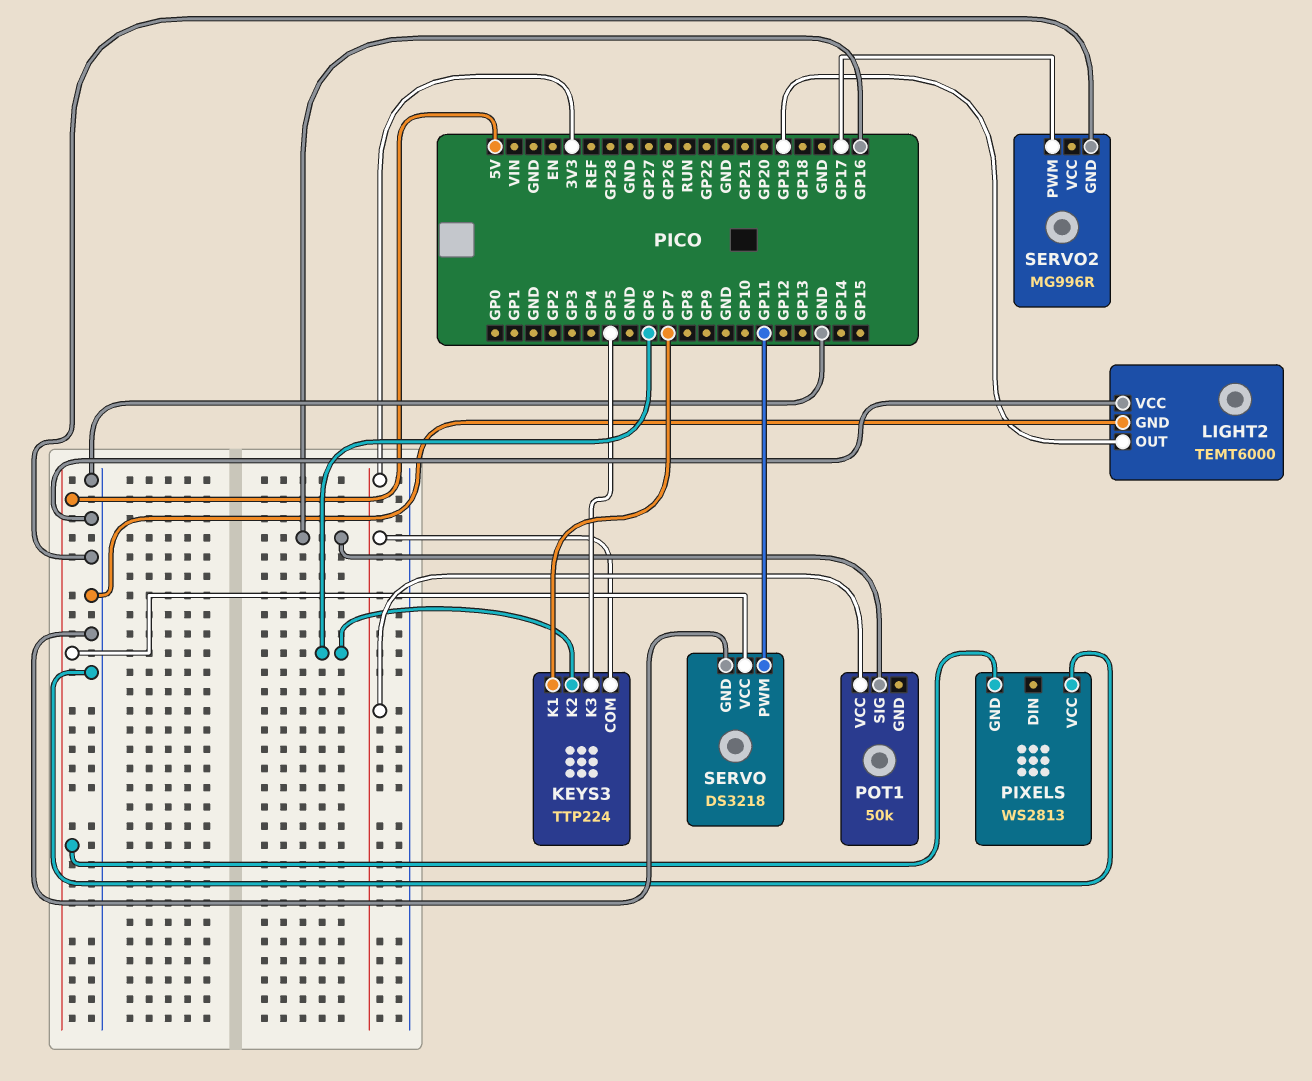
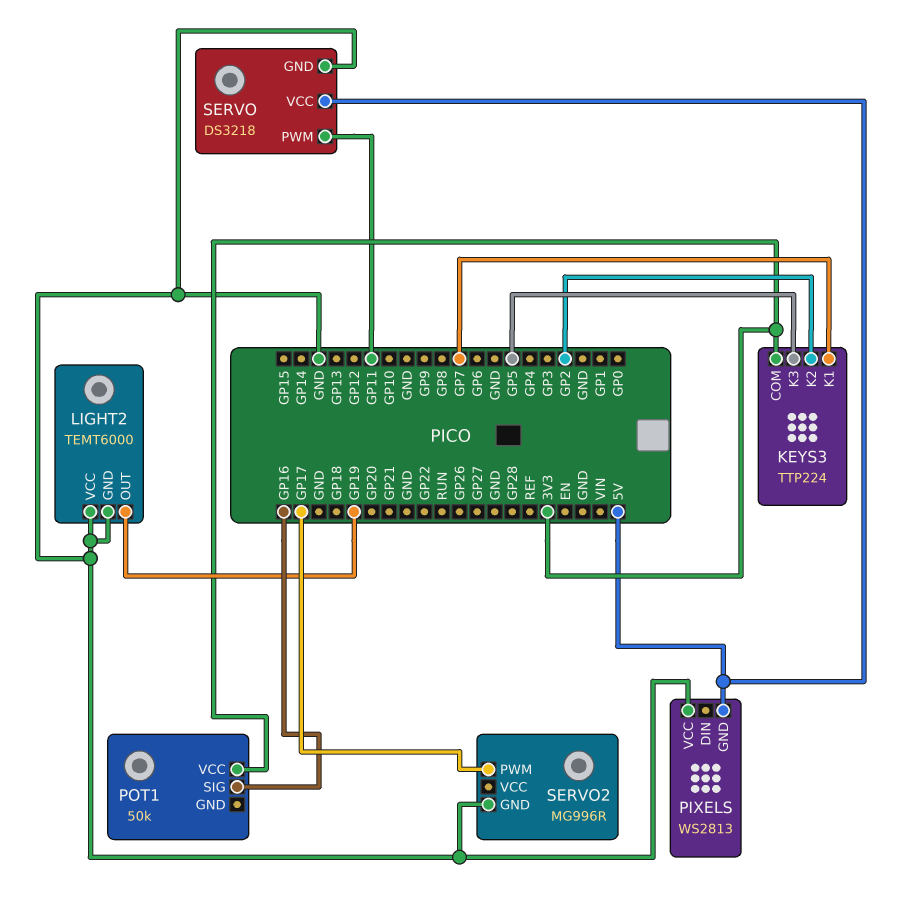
KEYS3 pin K2: GP6 -> GP2

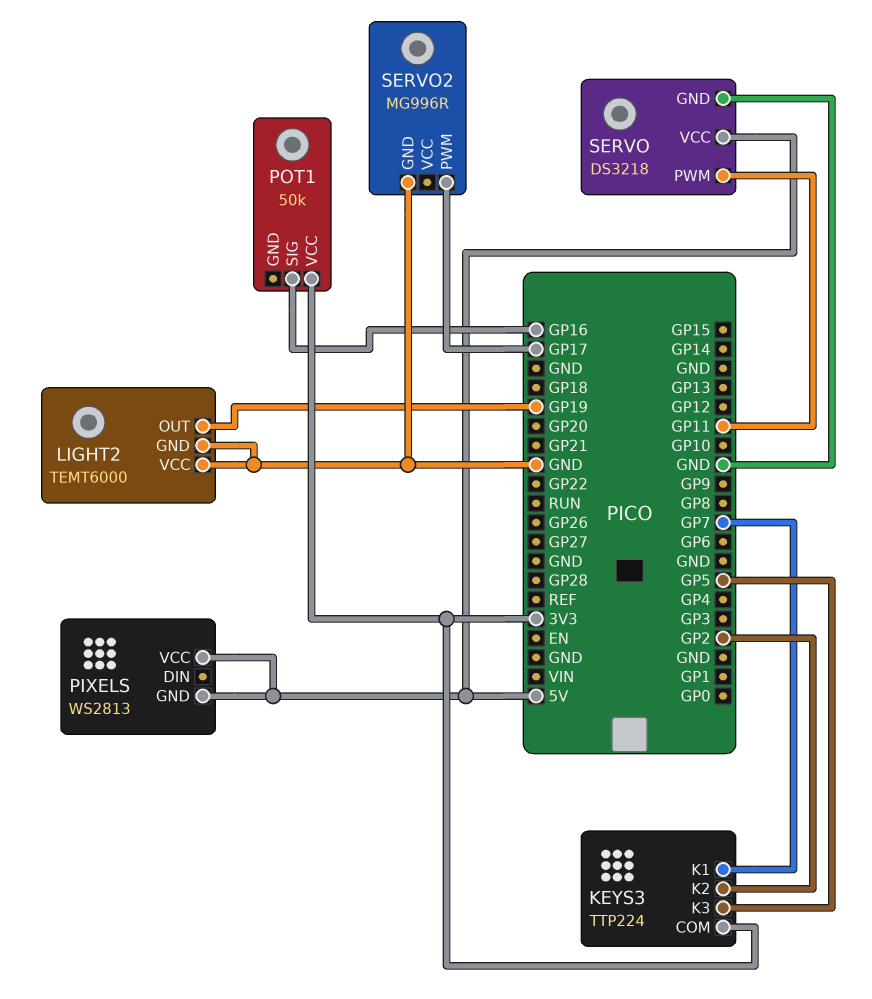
PIXELS pin VCC: GND -> 5V

